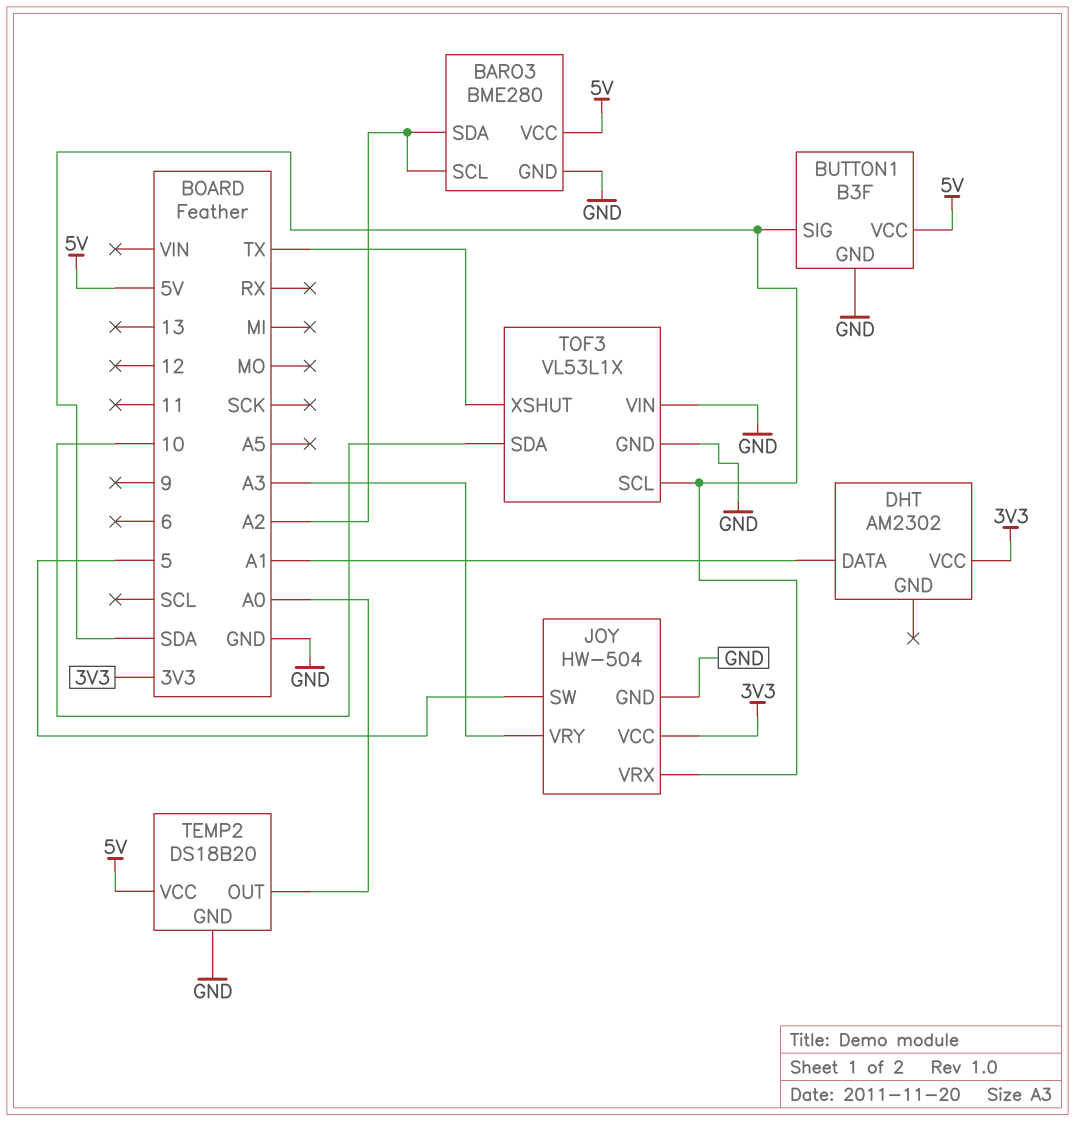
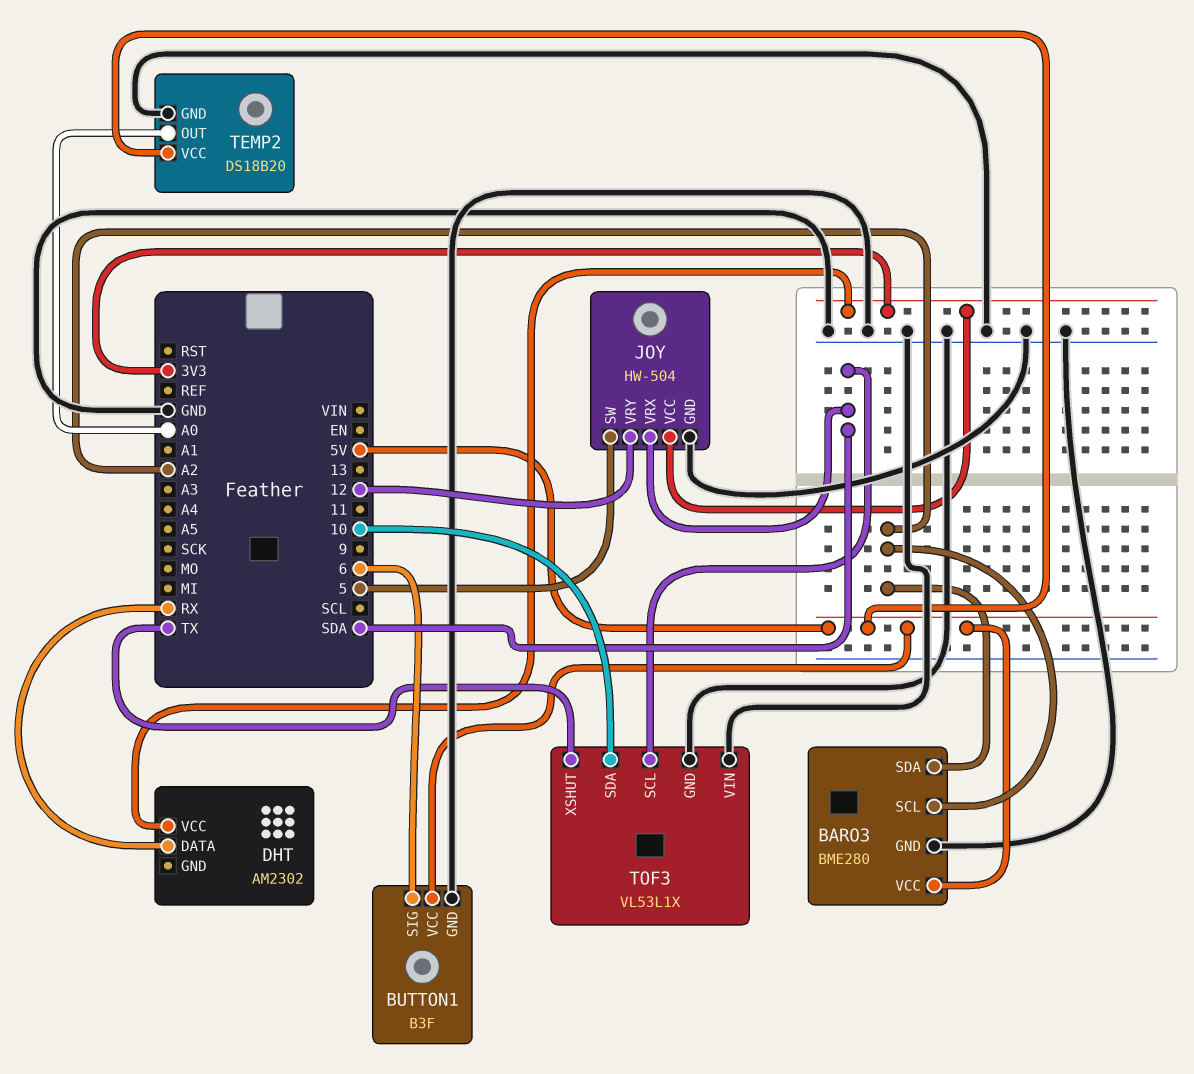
BUTTON1 pin SIG: SDA -> 6
DHT pin DATA: A1 -> RX
JOY pin VRY: A3 -> 12

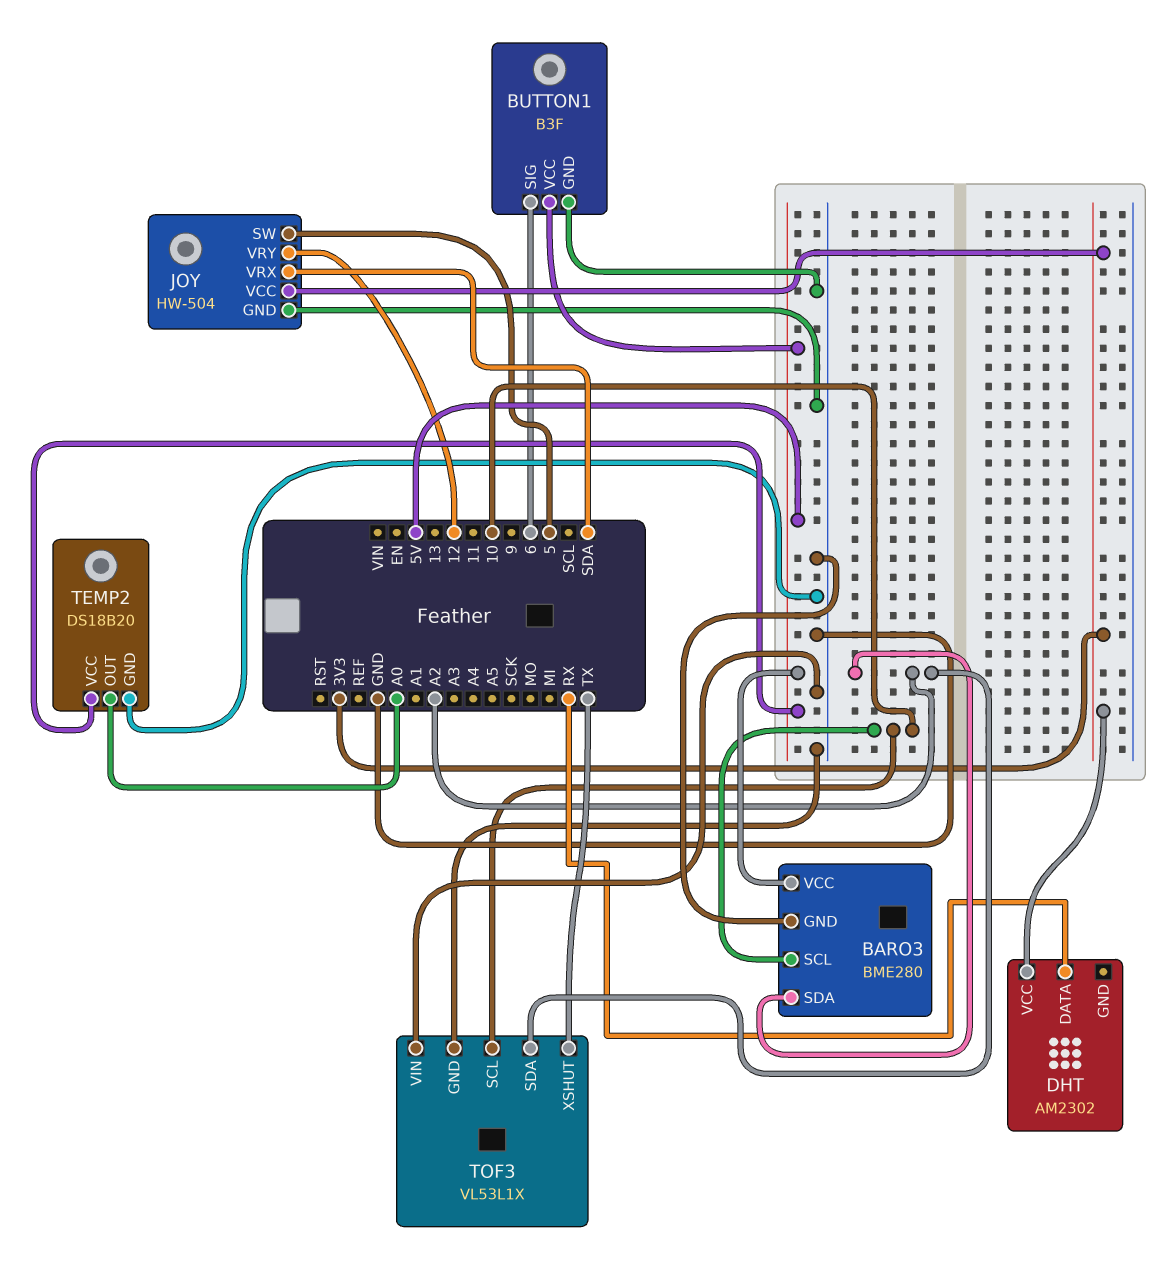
BARO3 pin SCL: A2 -> 10
TOF3 pin SCL: SDA -> 10
TOF3 pin SDA: 10 -> A2

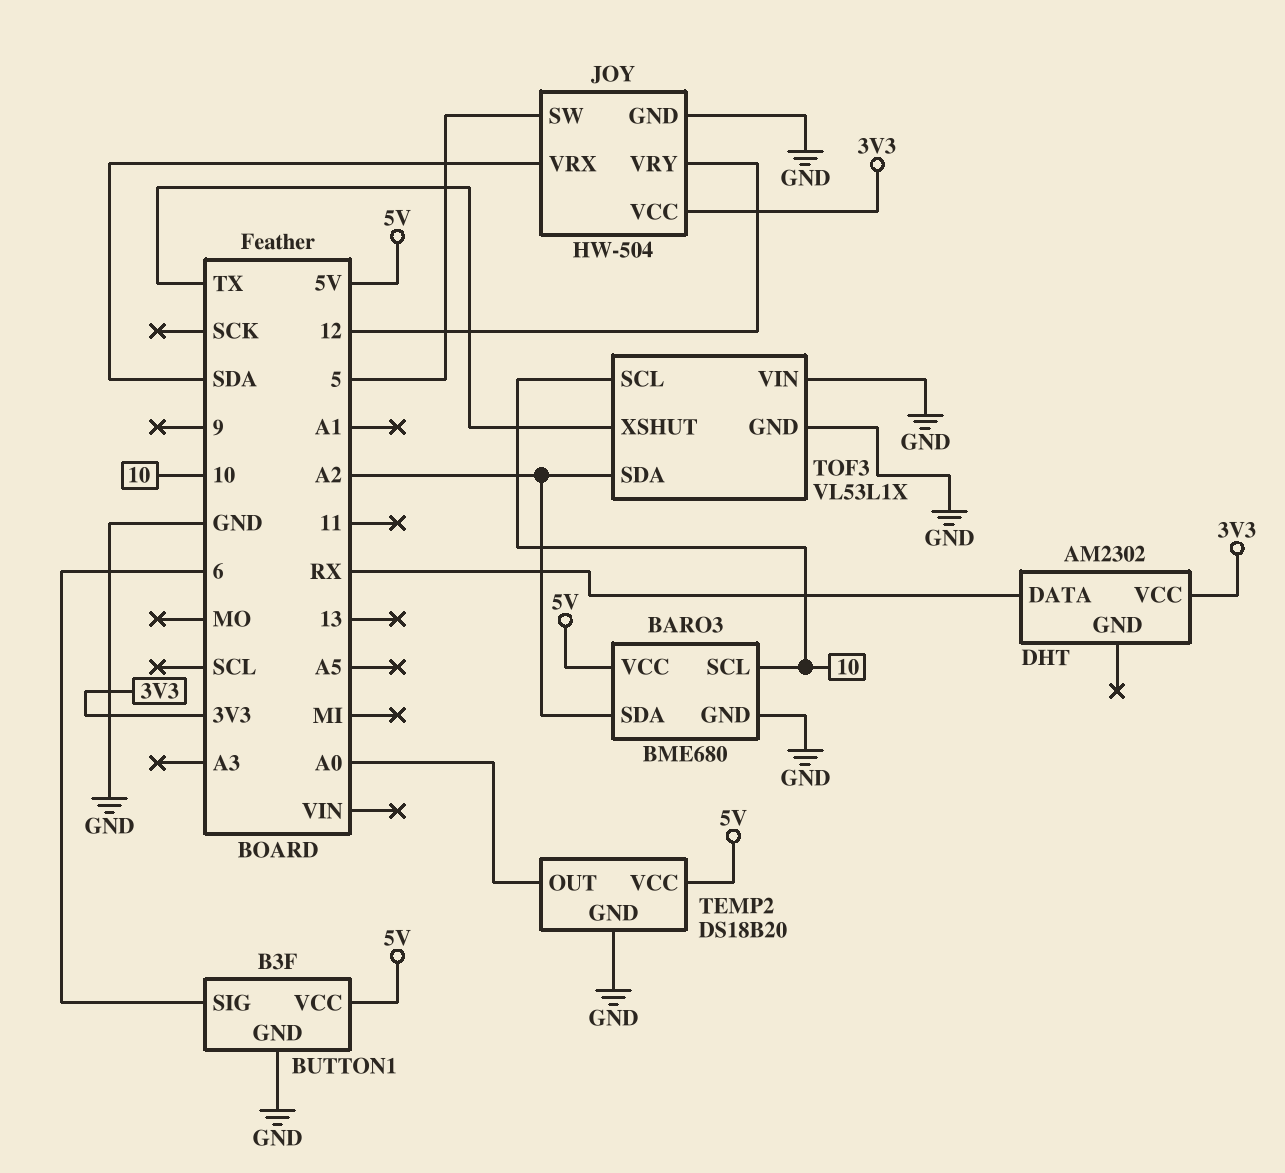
BARO3: BME280 -> BME680

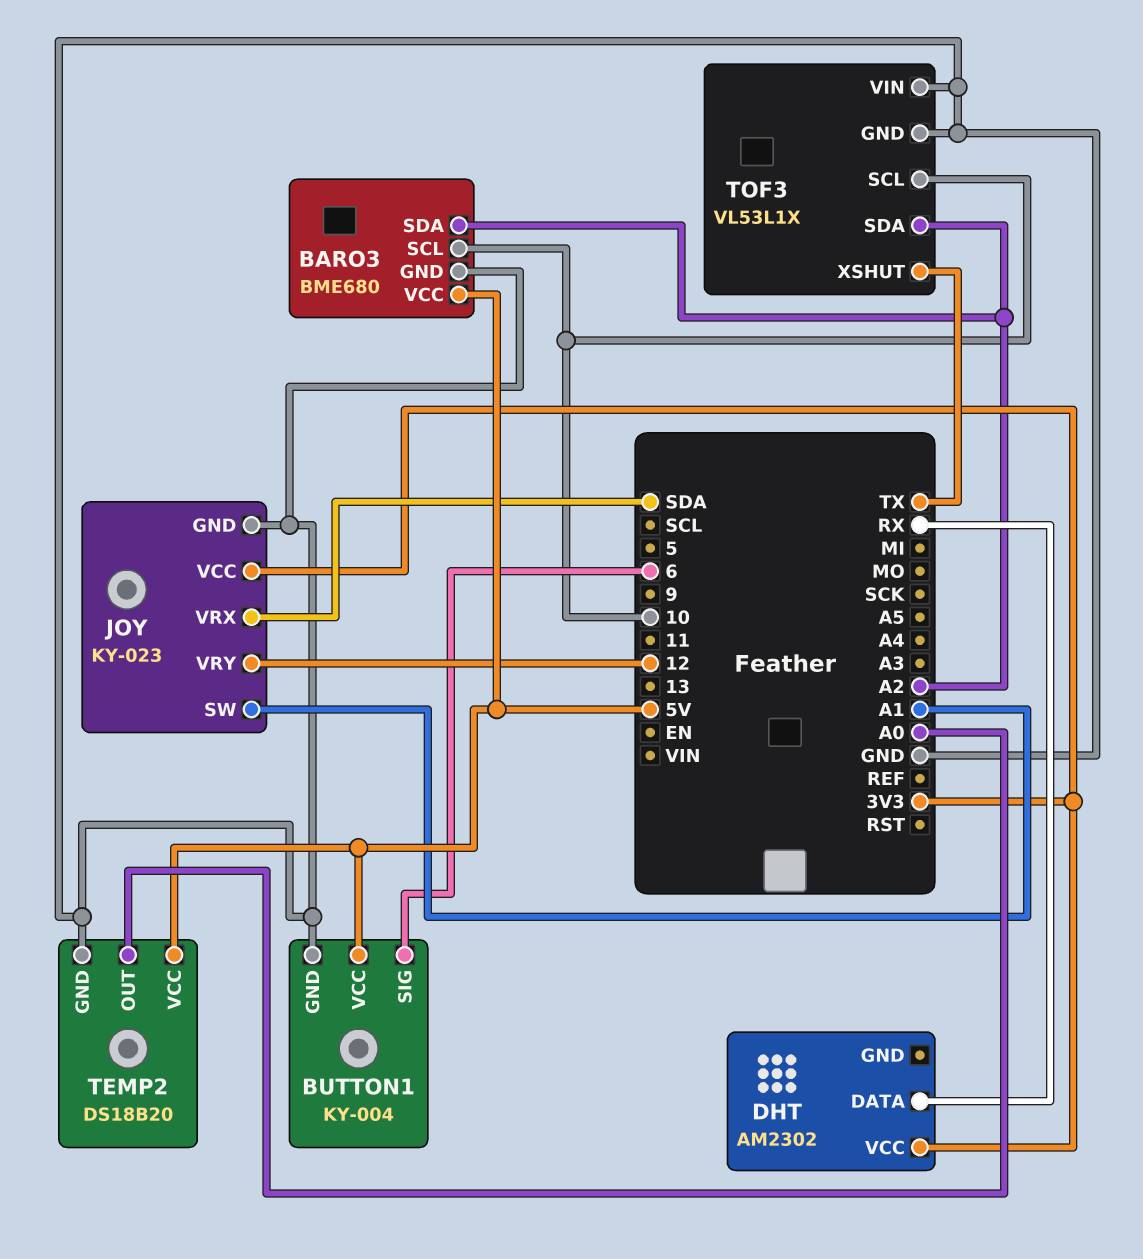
BUTTON1: B3F -> KY-004
JOY: HW-504 -> KY-023
JOY pin SW: 5 -> A1

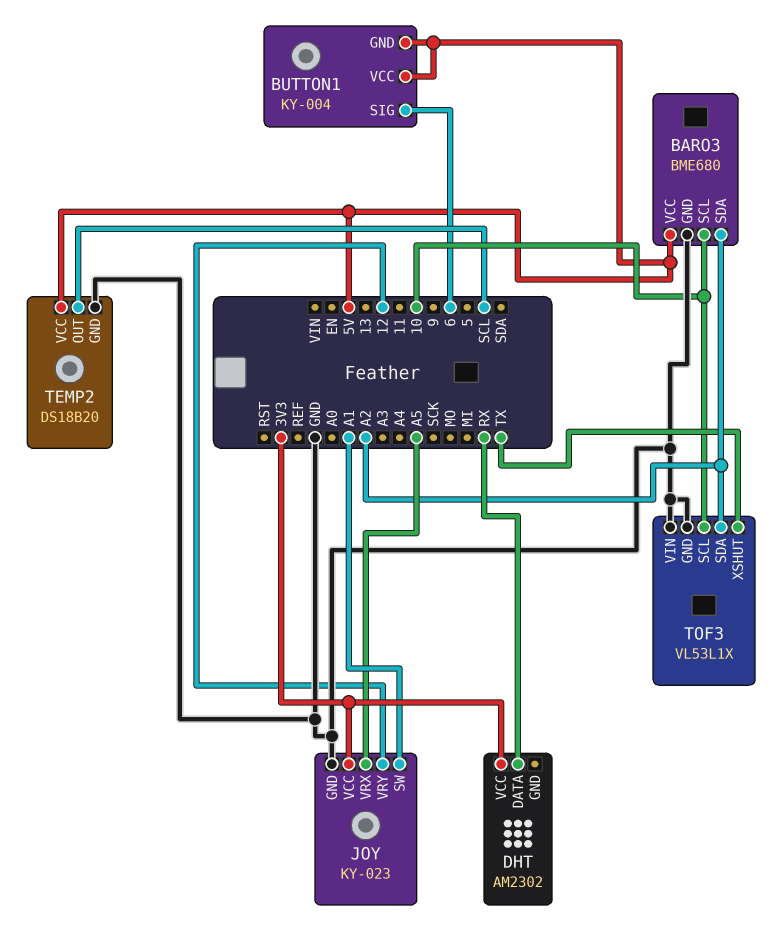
BUTTON1 pin GND: GND -> 5V
JOY pin VRX: SDA -> A5
TEMP2 pin OUT: A0 -> SCL

